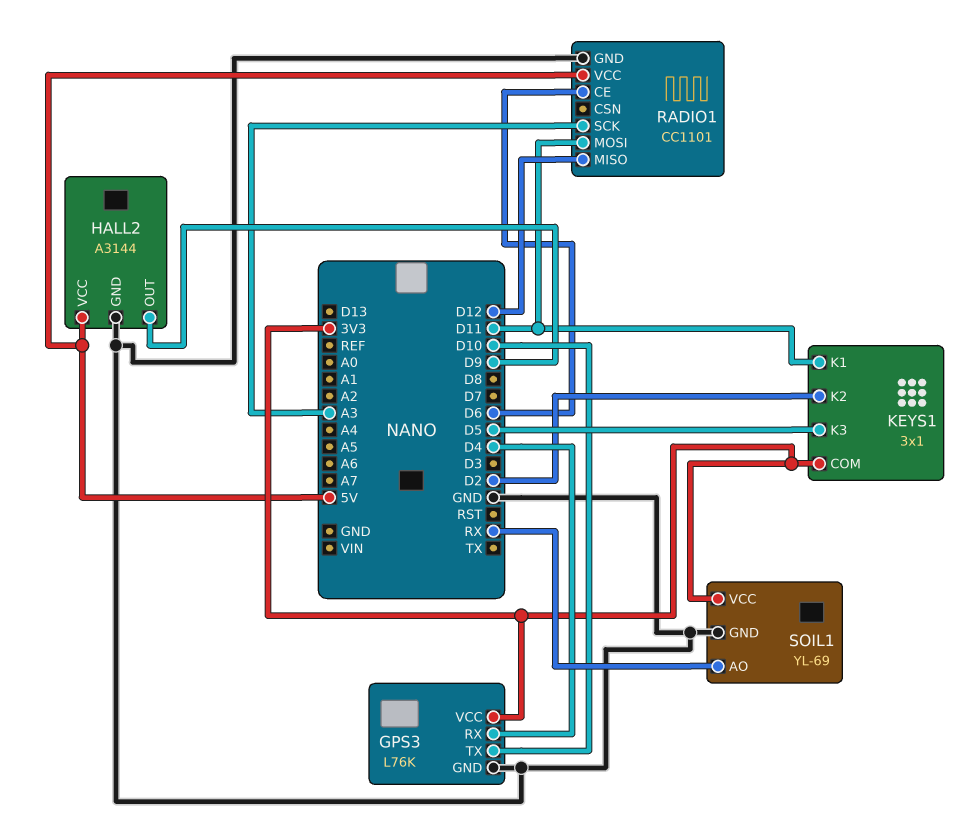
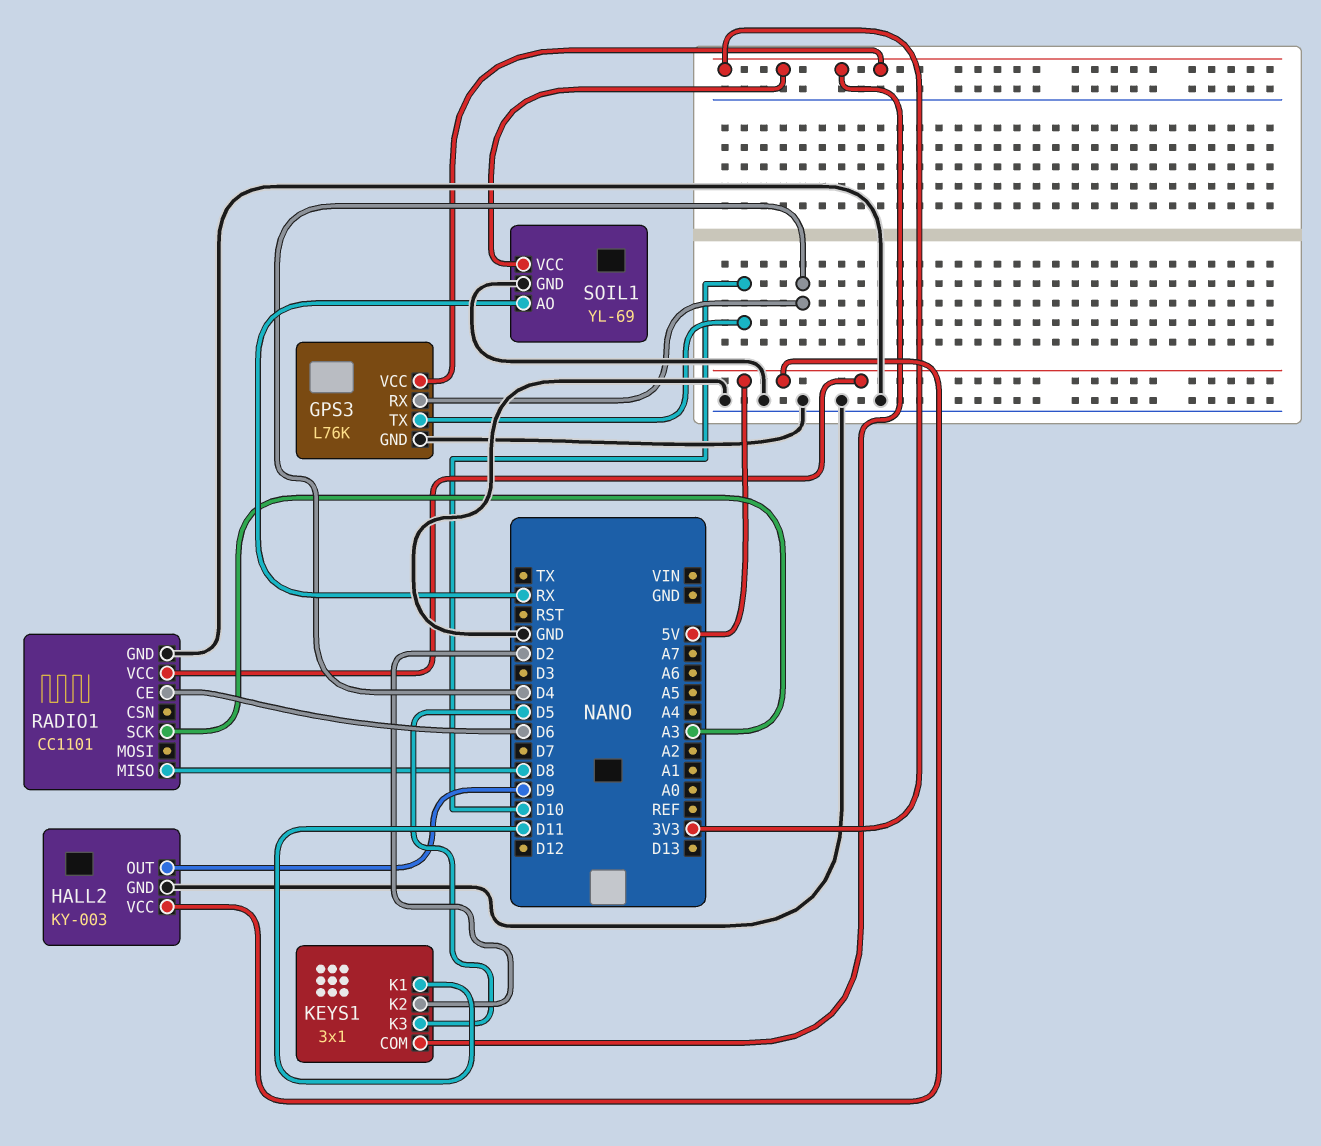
HALL2: A3144 -> KY-003
RADIO1 pin MISO: D12 -> D8
RADIO1 pin MOSI: D11 -> none

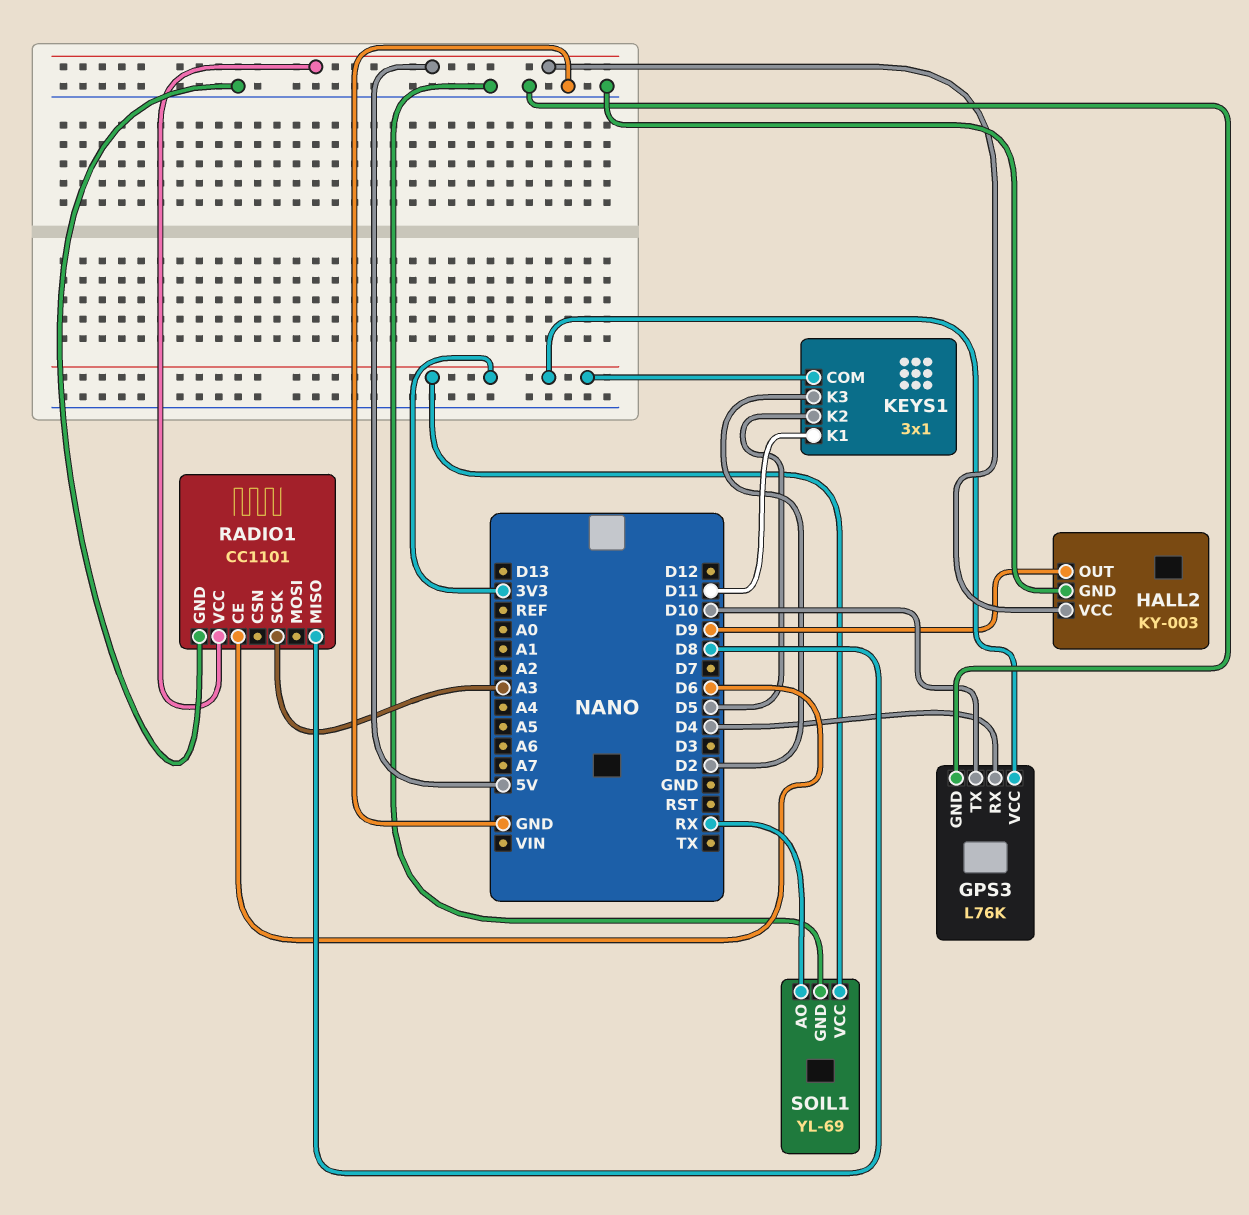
KEYS1 pin K2: D2 -> D5
KEYS1 pin K3: D5 -> D2

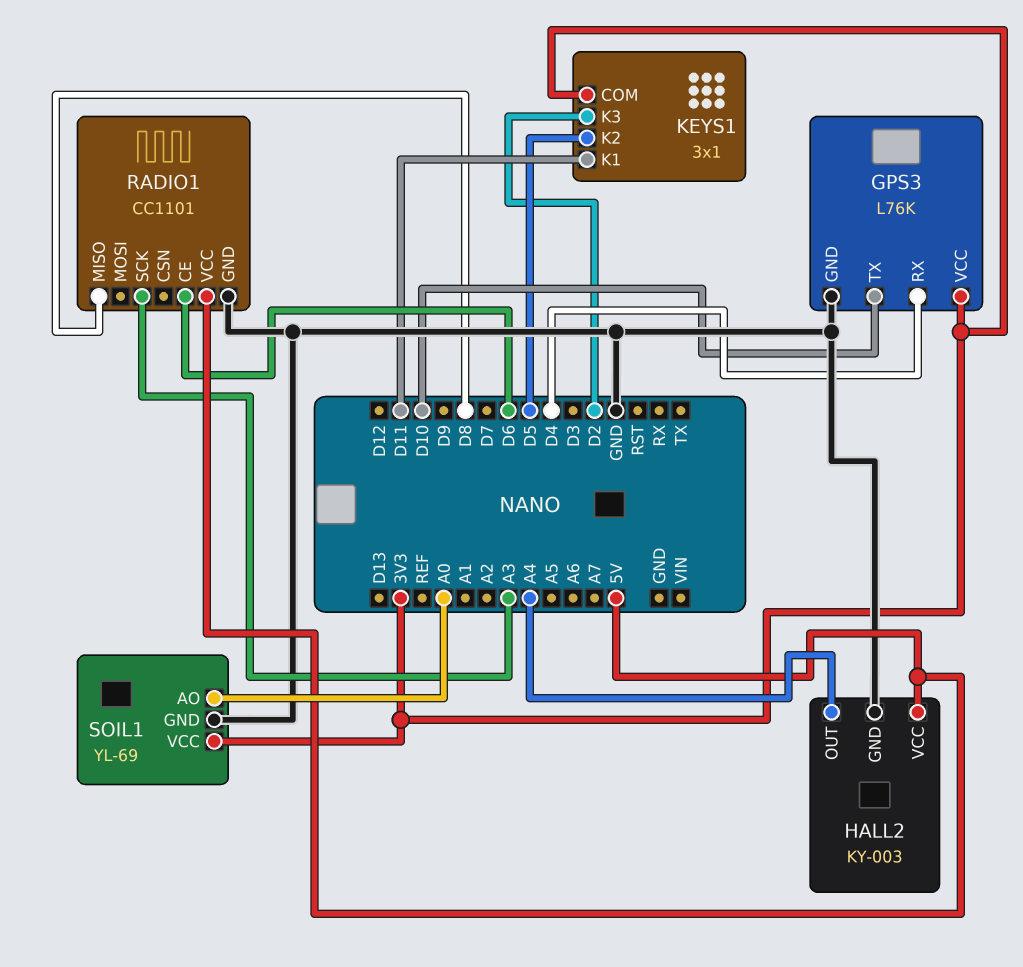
HALL2 pin OUT: D9 -> A4
SOIL1 pin AO: RX -> A0

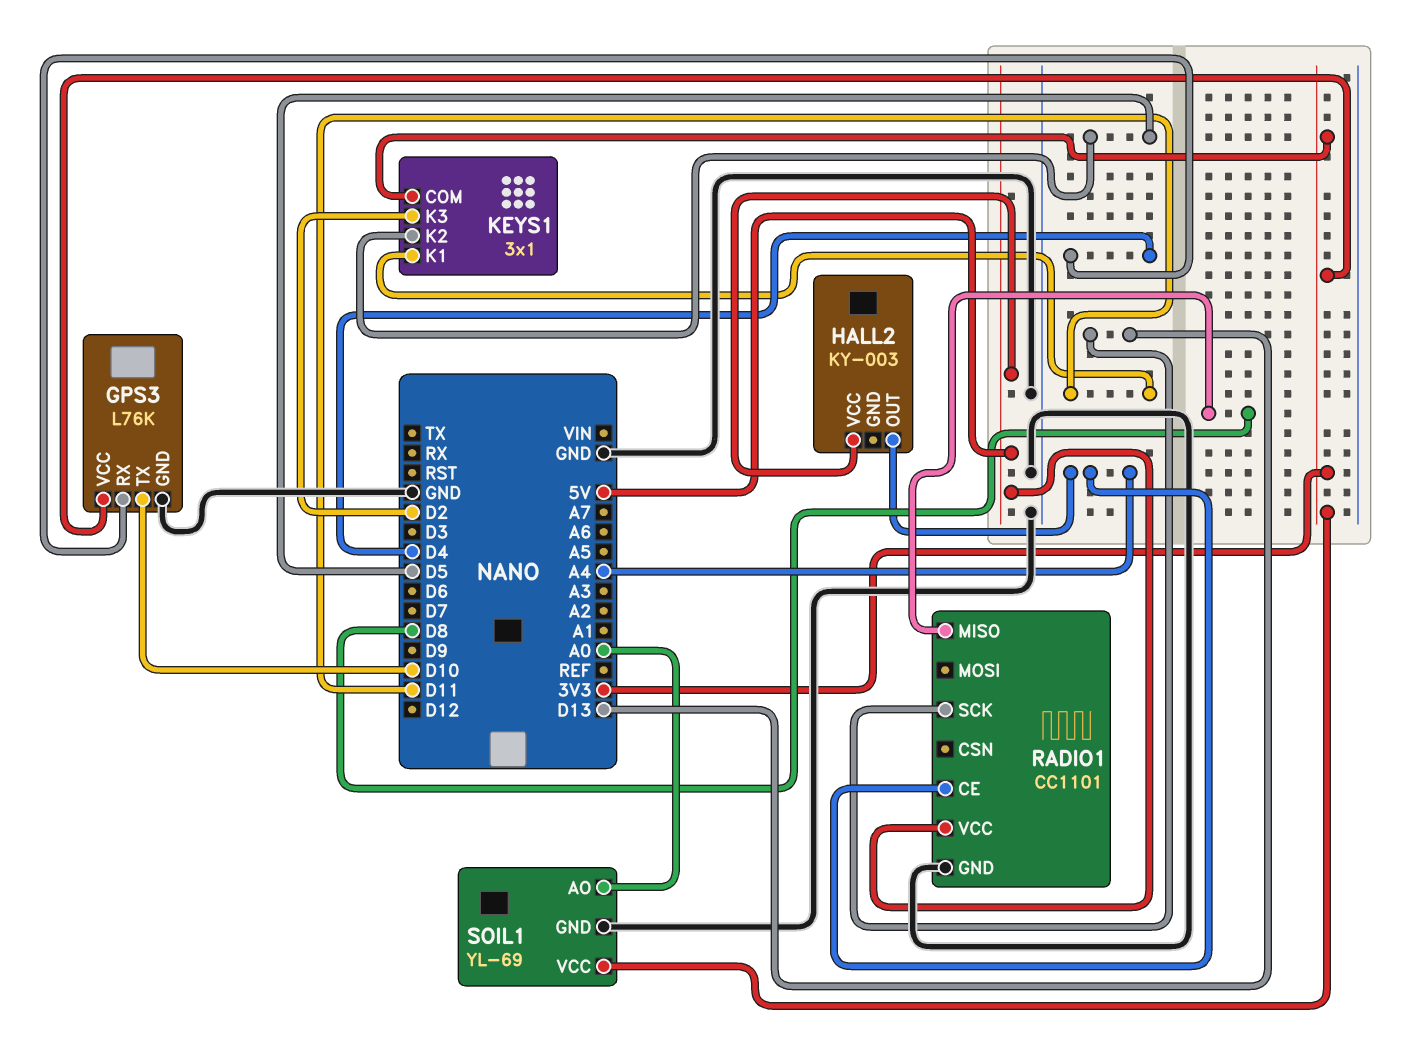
HALL2 pin GND: GND -> none
RADIO1 pin CE: D6 -> A4
RADIO1 pin SCK: A3 -> D13

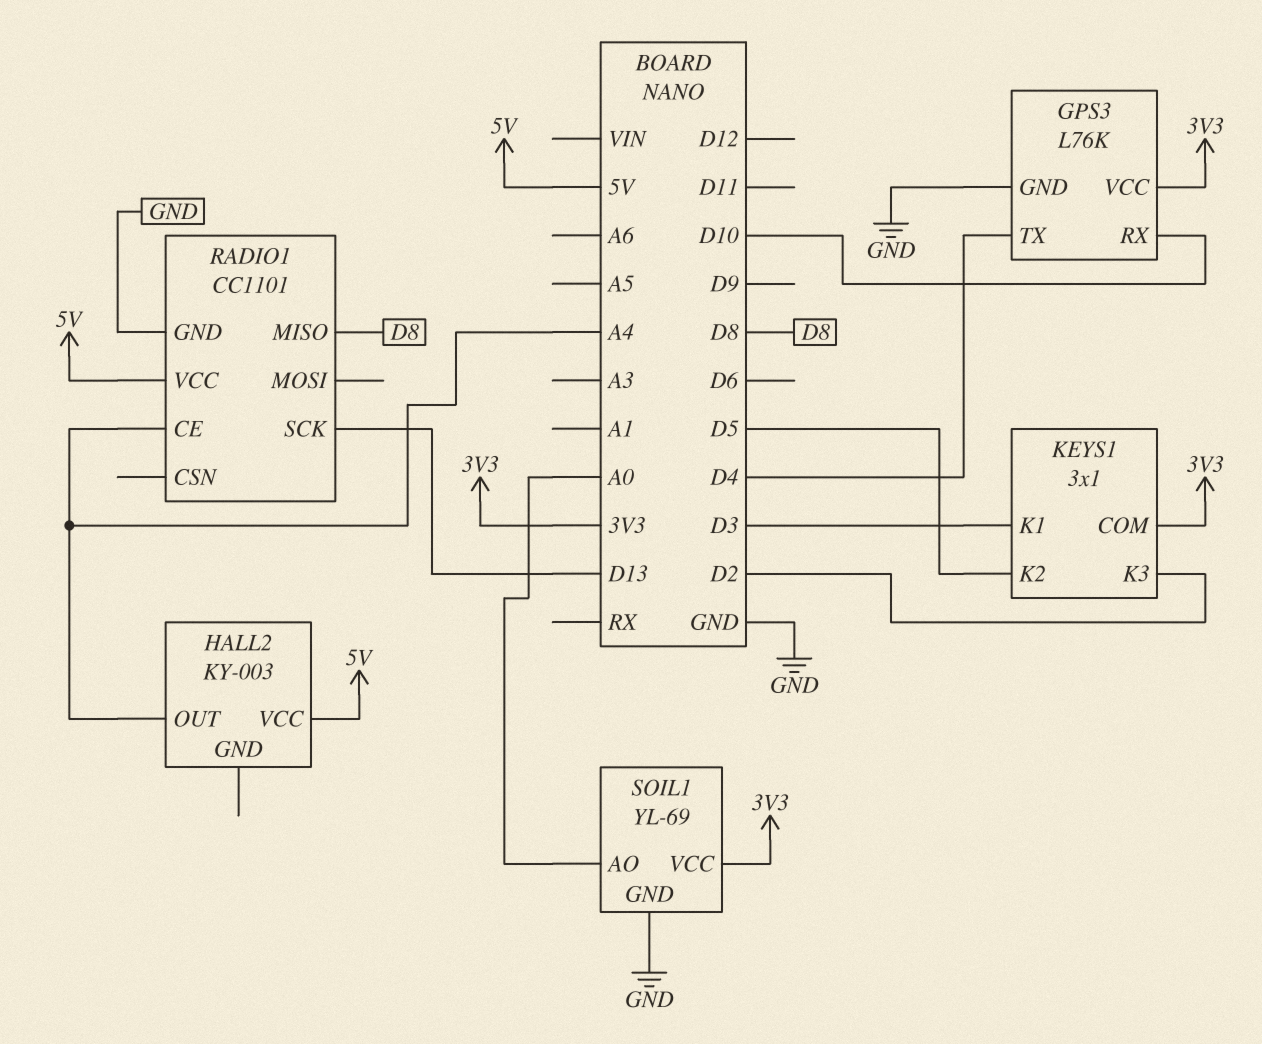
GPS3 pin RX: D4 -> D10
GPS3 pin TX: D10 -> D4
KEYS1 pin K1: D11 -> D3

